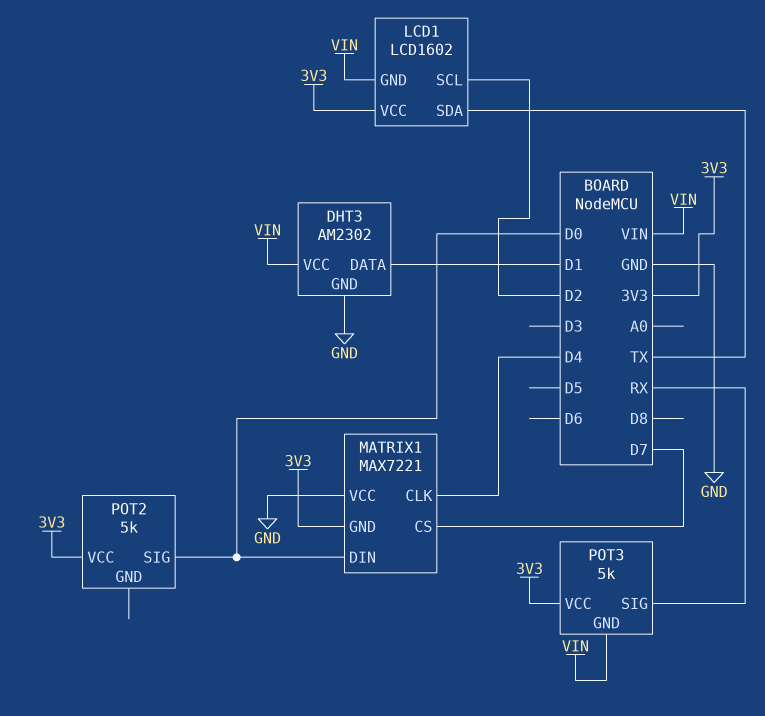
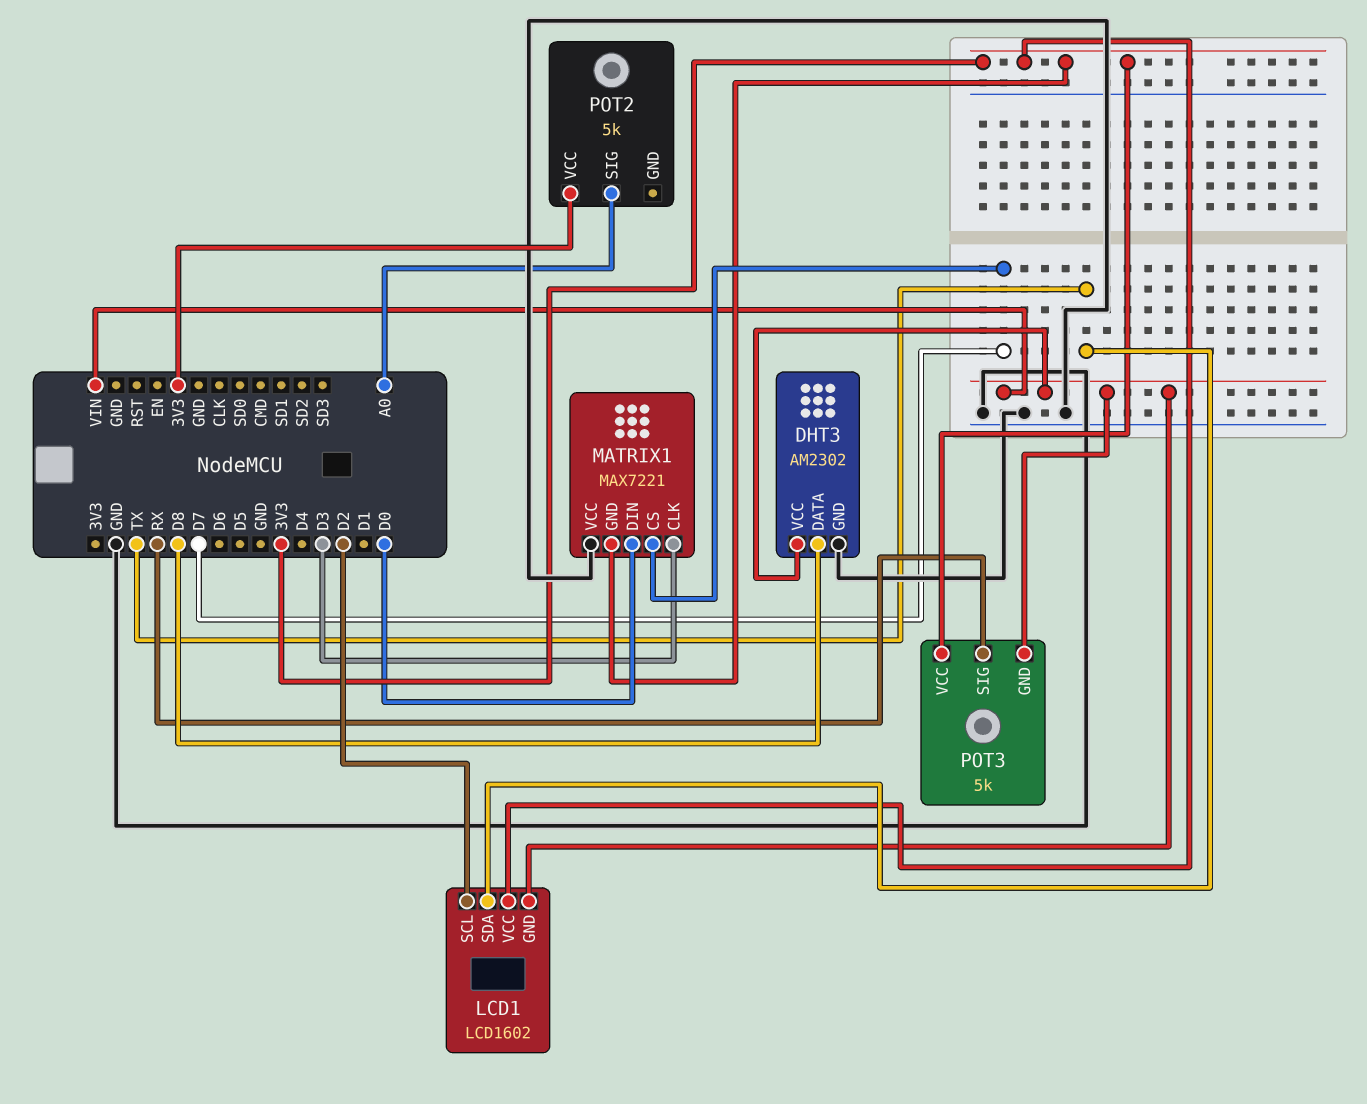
DHT3 pin DATA: D1 -> D8
MATRIX1 pin CLK: D4 -> D3
POT2 pin SIG: D0 -> A0

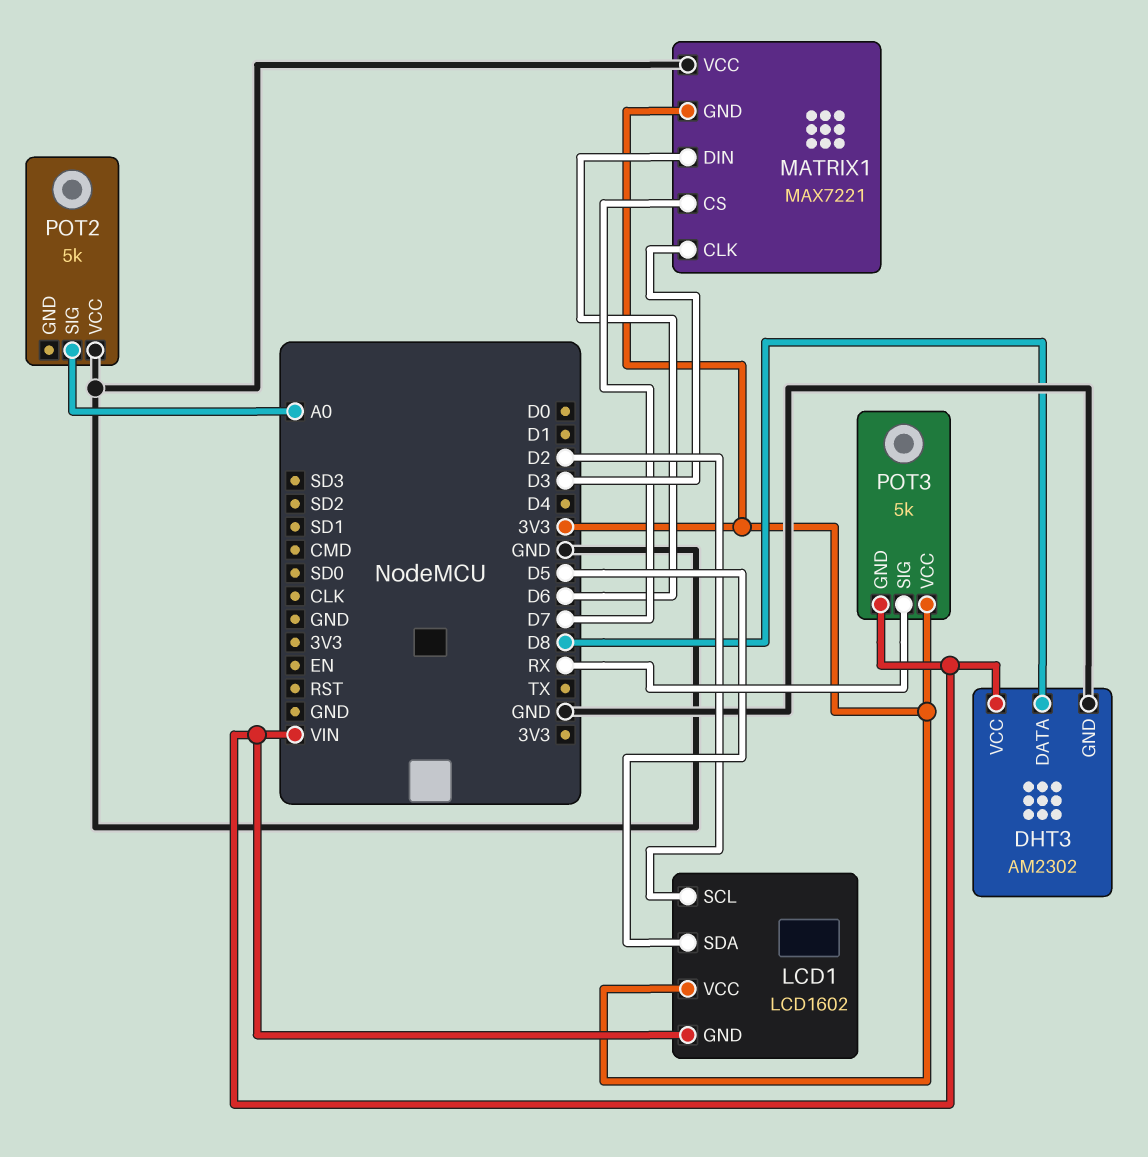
LCD1 pin SDA: TX -> D5
MATRIX1 pin DIN: D0 -> D6
POT2 pin VCC: 3V3 -> GND

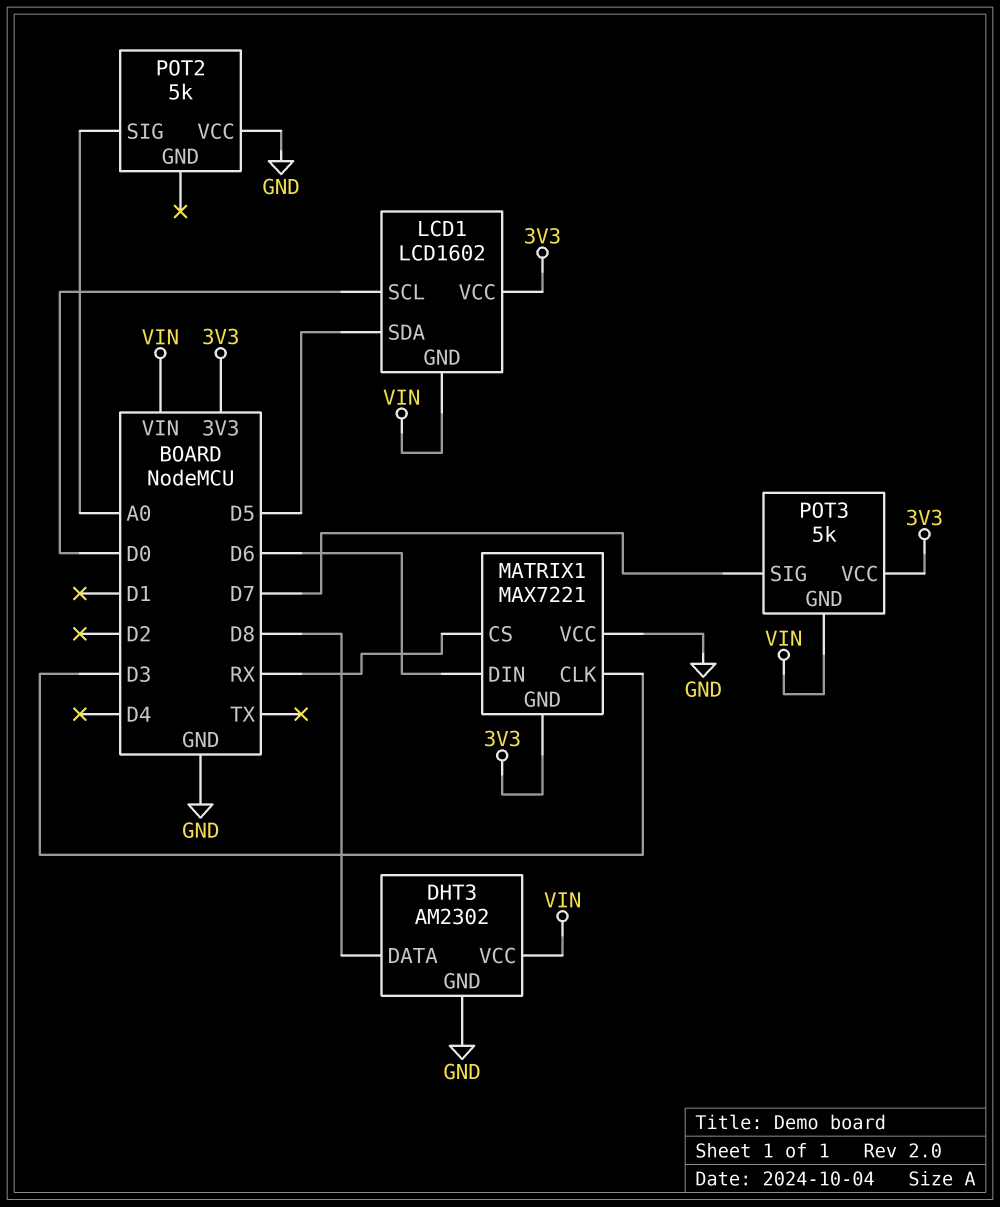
LCD1 pin SCL: D2 -> D0
MATRIX1 pin CS: D7 -> RX
POT3 pin SIG: RX -> D7

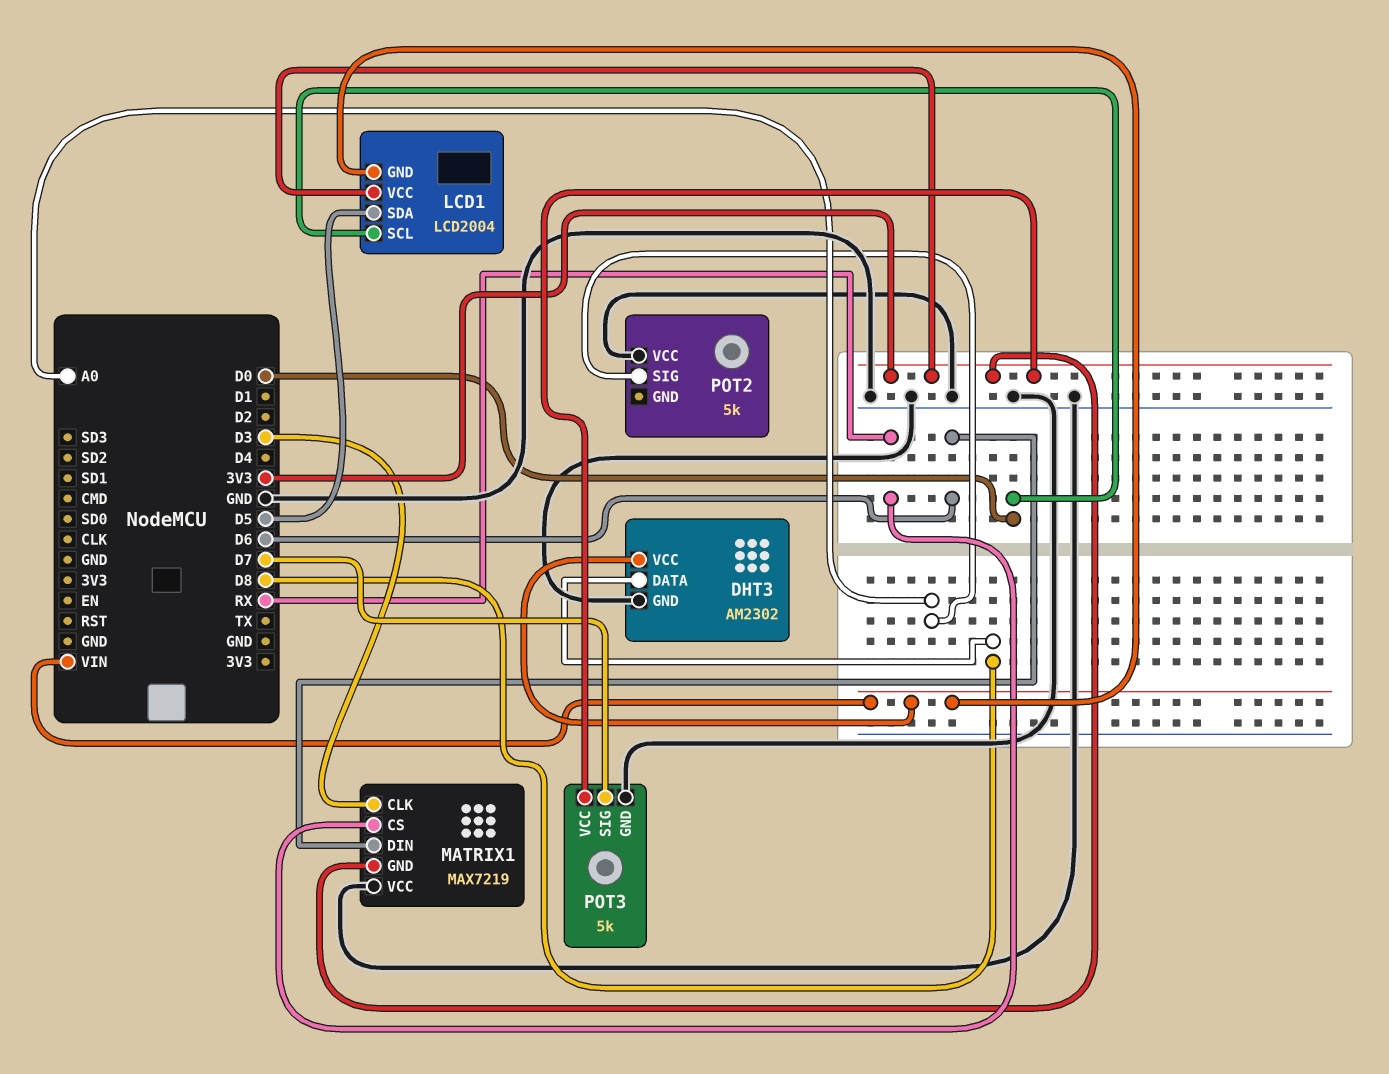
LCD1: LCD1602 -> LCD2004
MATRIX1: MAX7221 -> MAX7219
POT3 pin GND: VIN -> GND

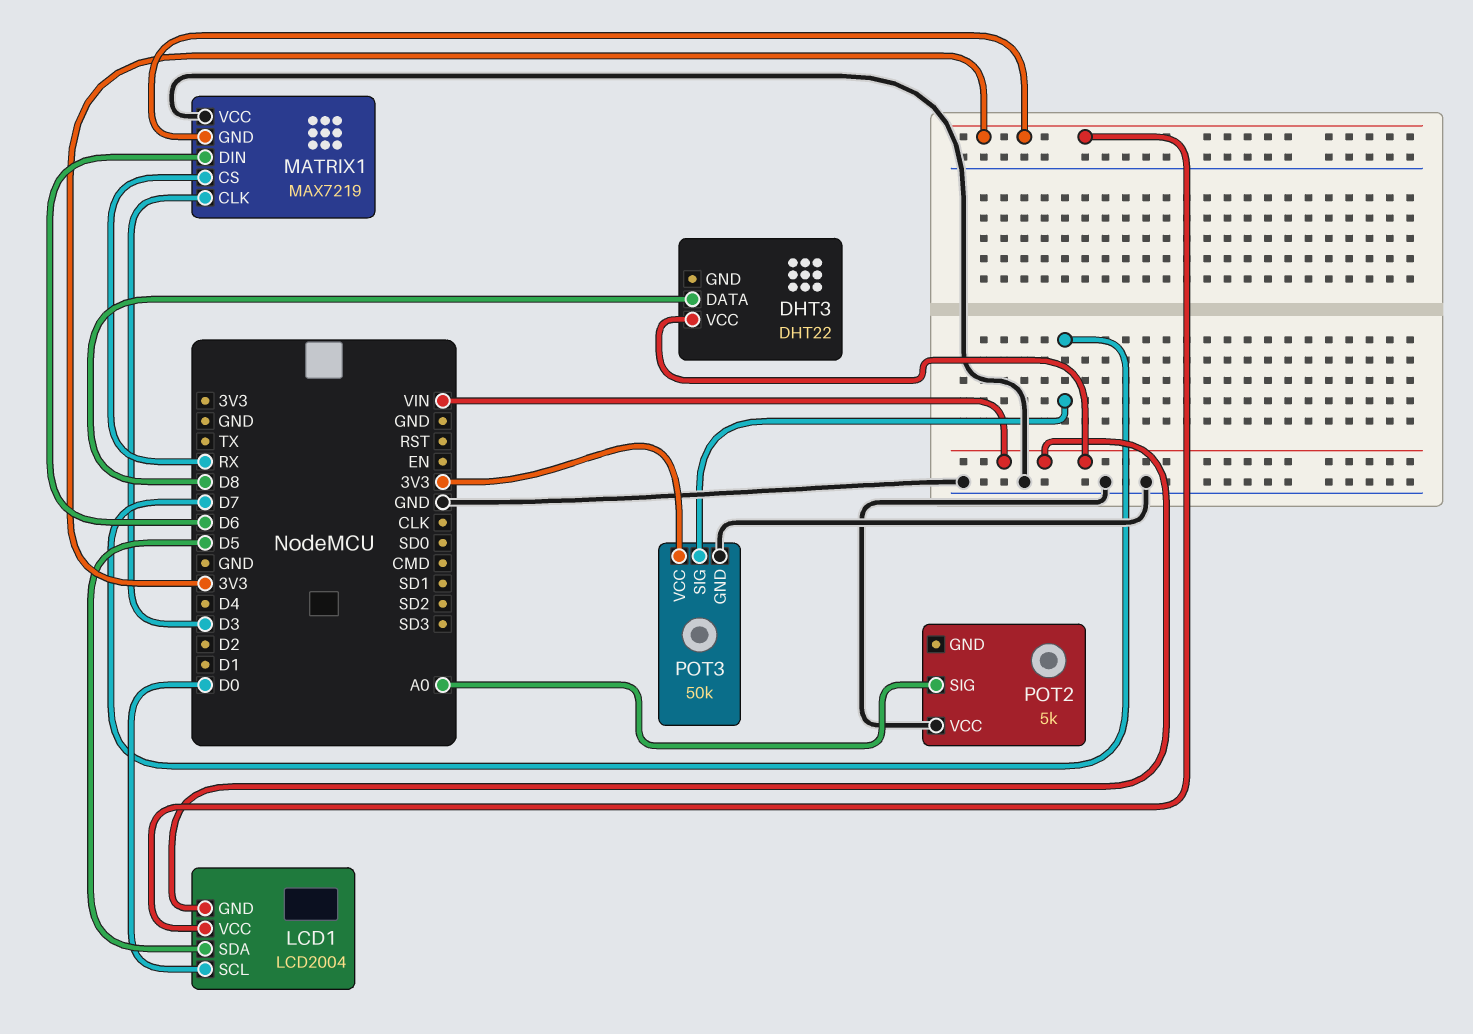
DHT3: AM2302 -> DHT22
DHT3 pin GND: GND -> none
POT3: 5k -> 50k

